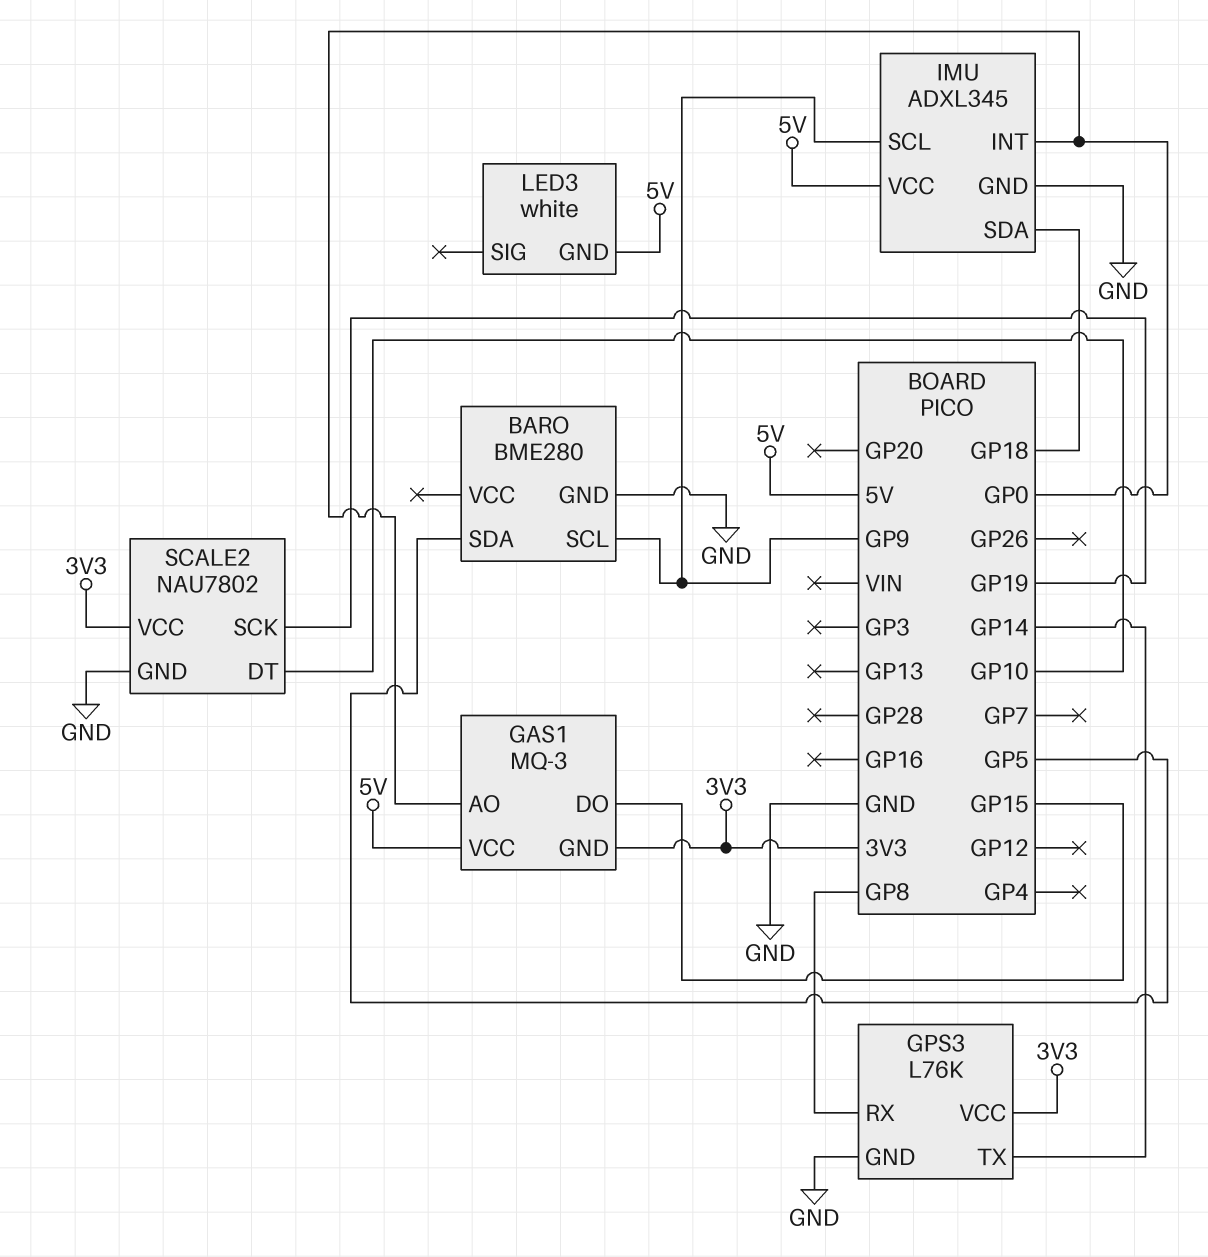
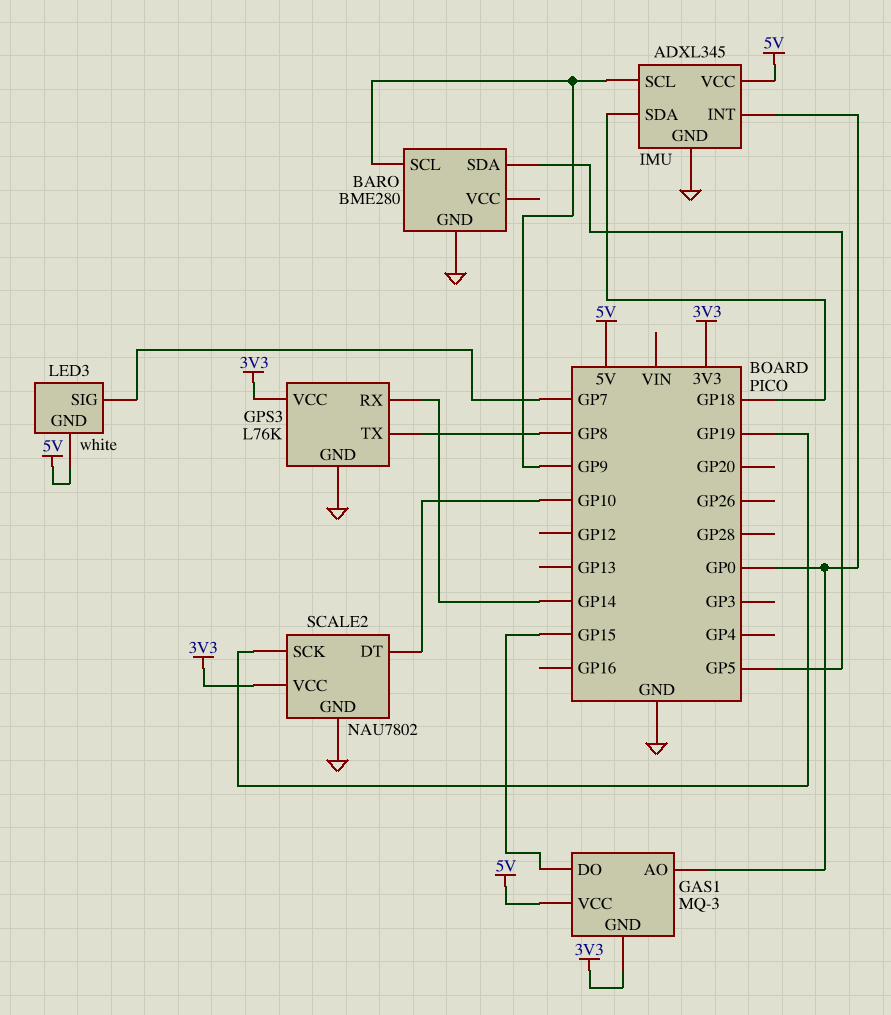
GPS3 pin RX: GP8 -> GP14
GPS3 pin TX: GP14 -> GP8
LED3 pin SIG: none -> GP7

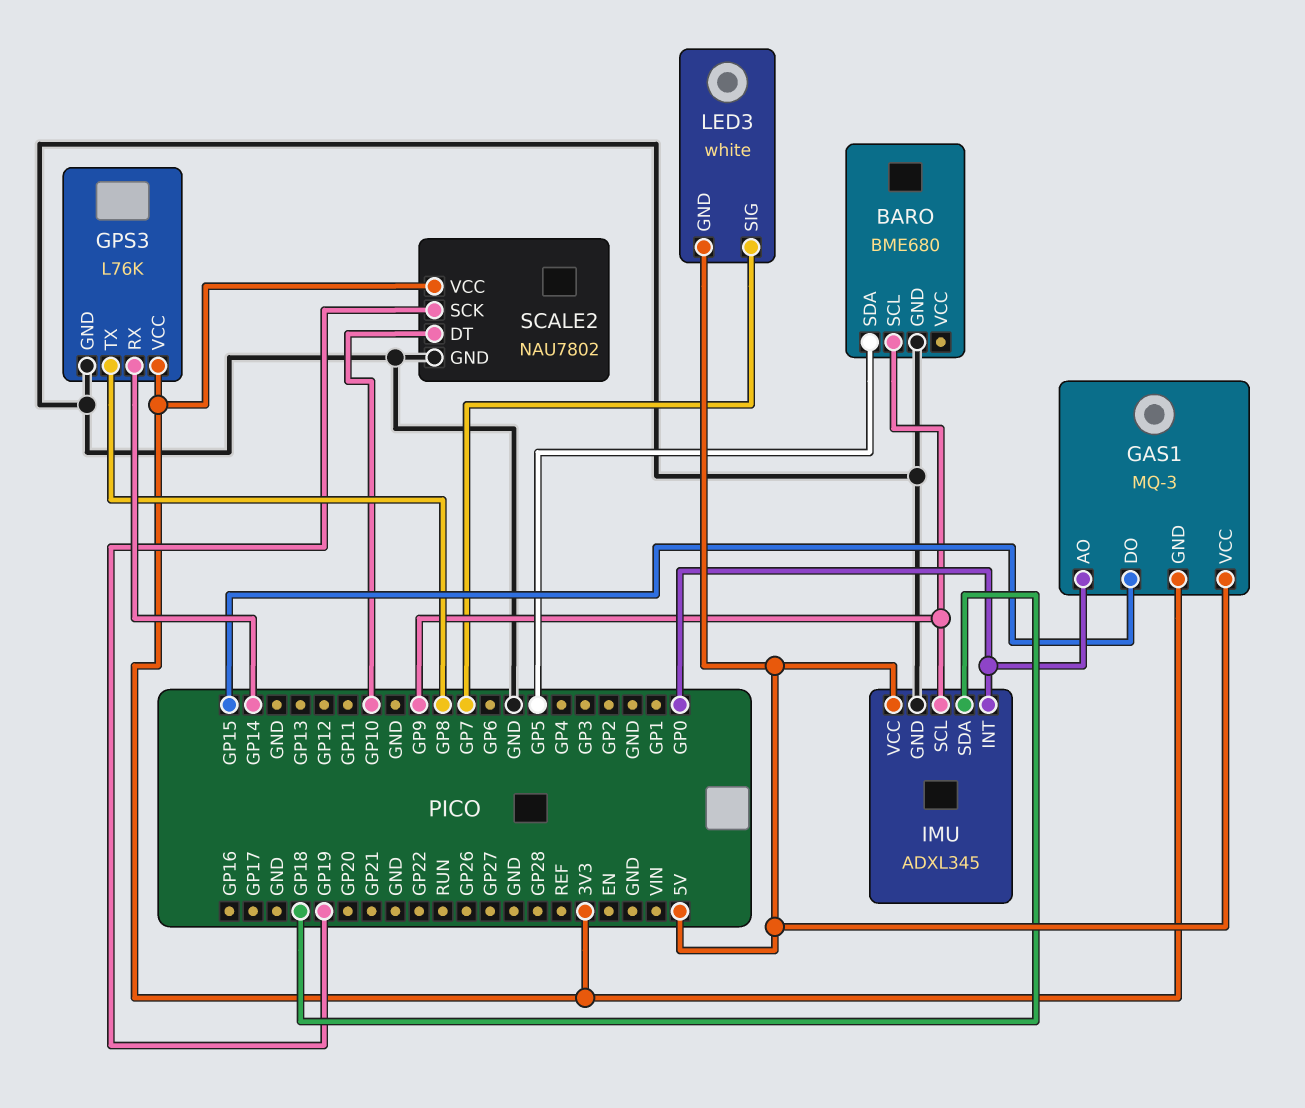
BARO: BME280 -> BME680

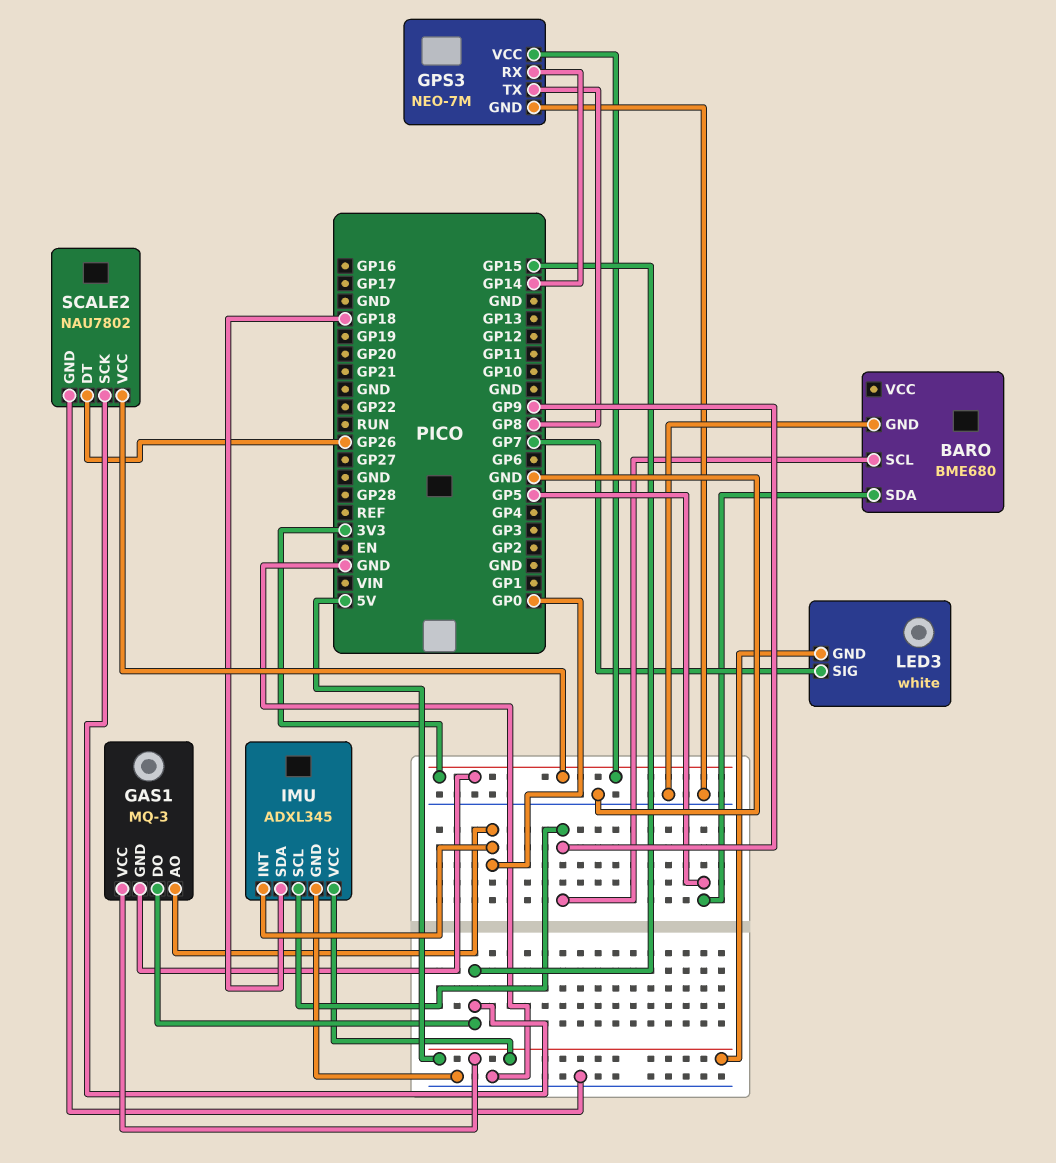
GPS3: L76K -> NEO-7M
SCALE2 pin DT: GP10 -> GP26
SCALE2 pin SCK: GP19 -> GP15

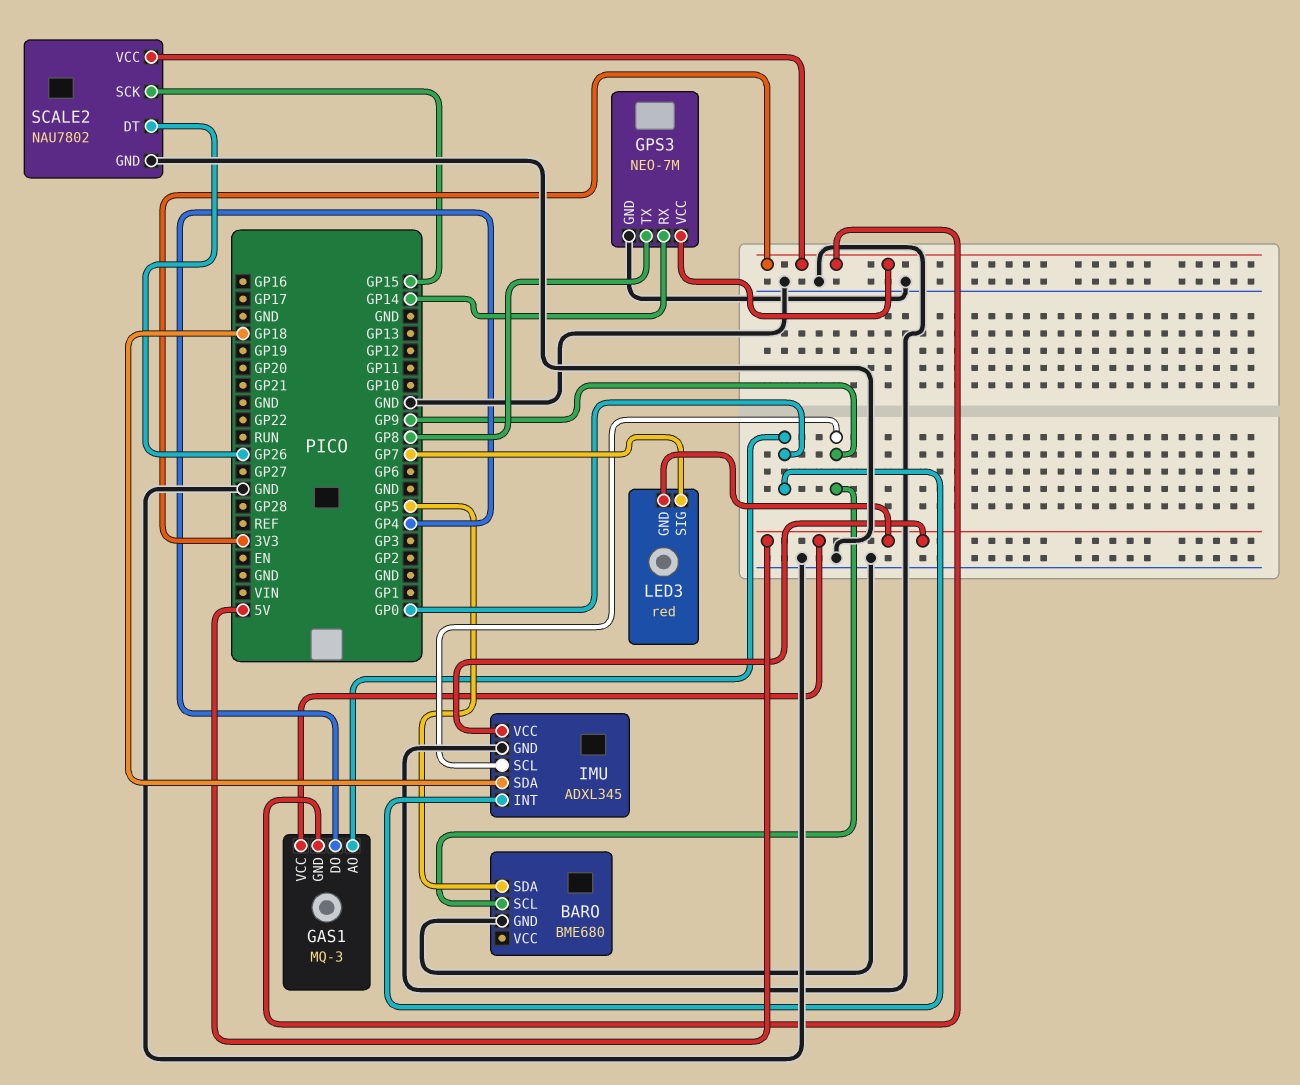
GAS1 pin DO: GP15 -> GP4
LED3: white -> red

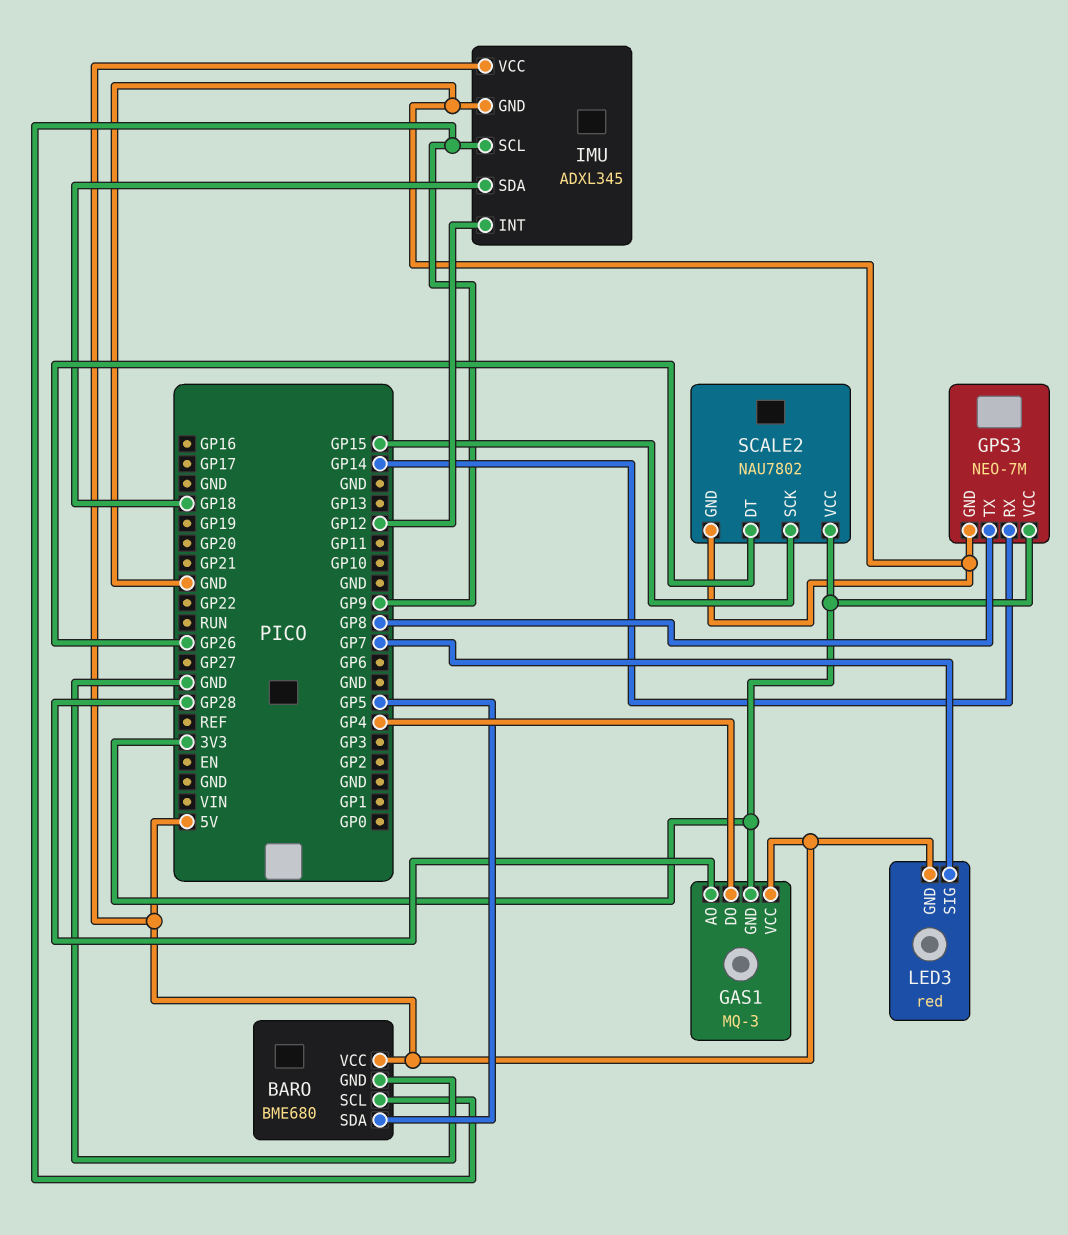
BARO pin VCC: none -> 5V
GAS1 pin AO: GP0 -> GP28
IMU pin INT: GP0 -> GP12

